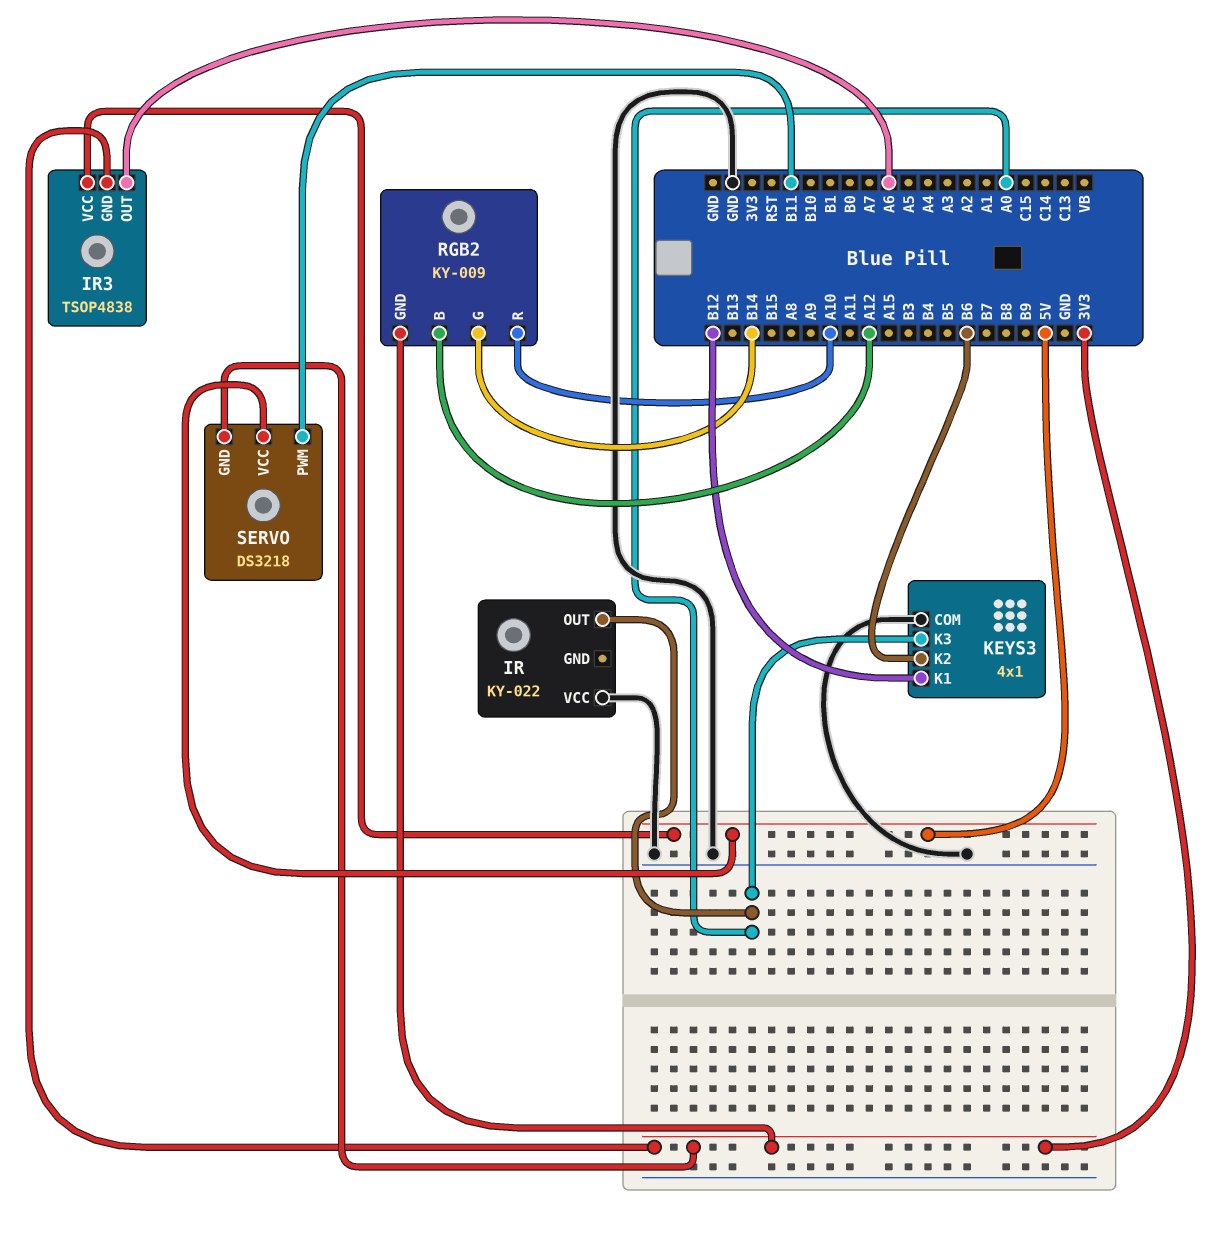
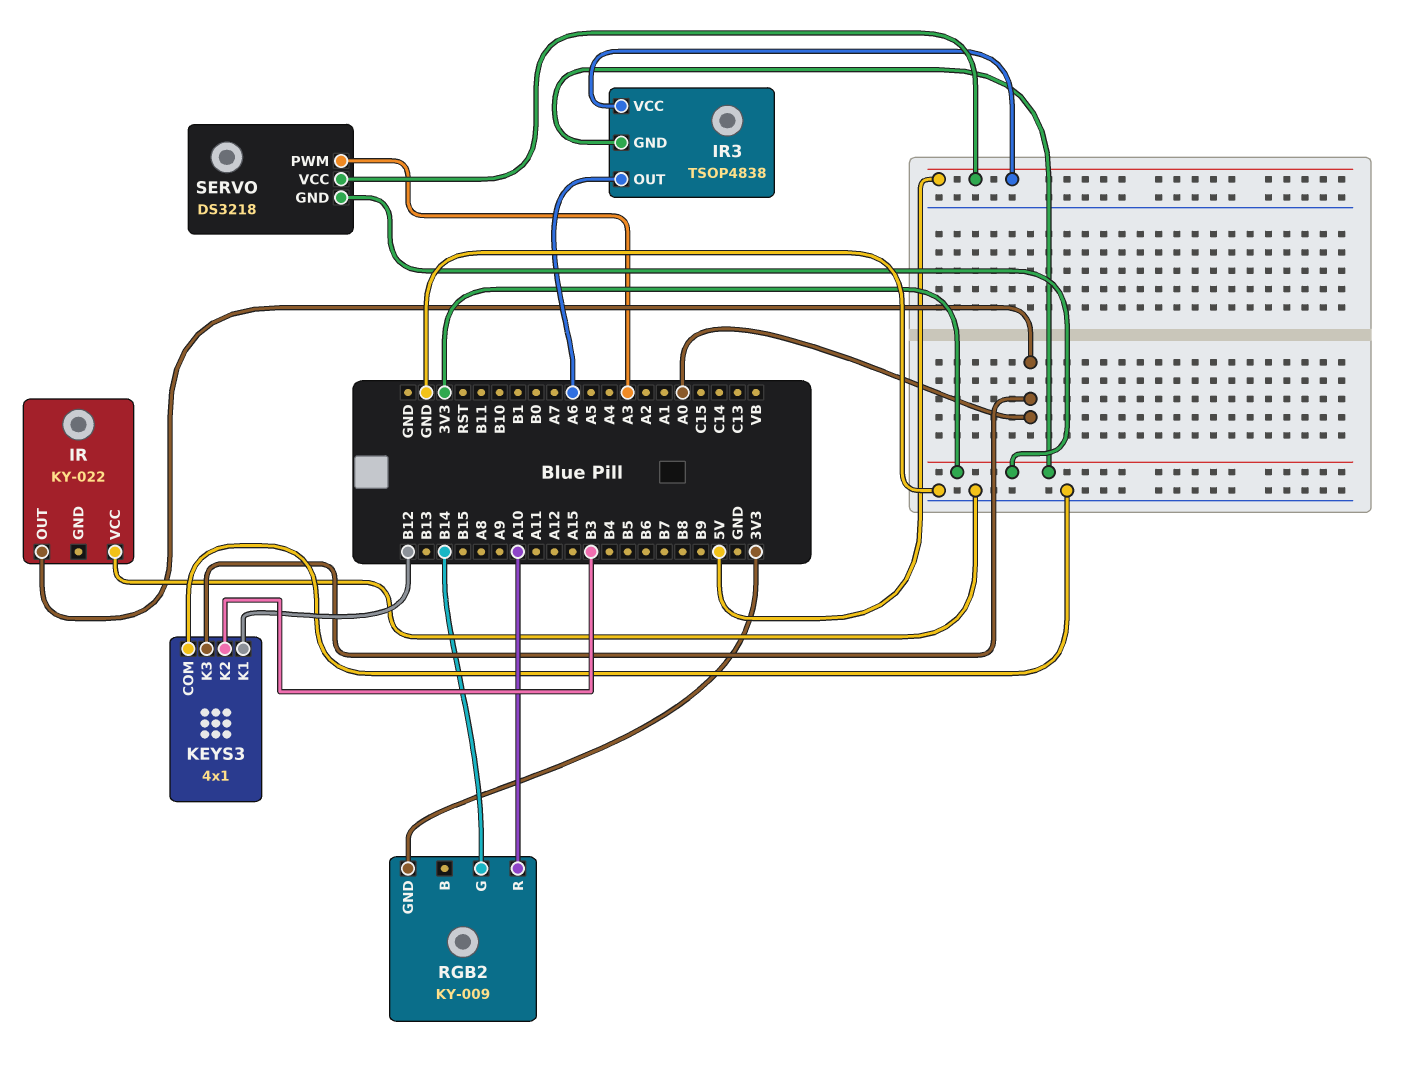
KEYS3 pin K2: B6 -> B3
RGB2 pin B: A12 -> none
SERVO pin PWM: B11 -> A3

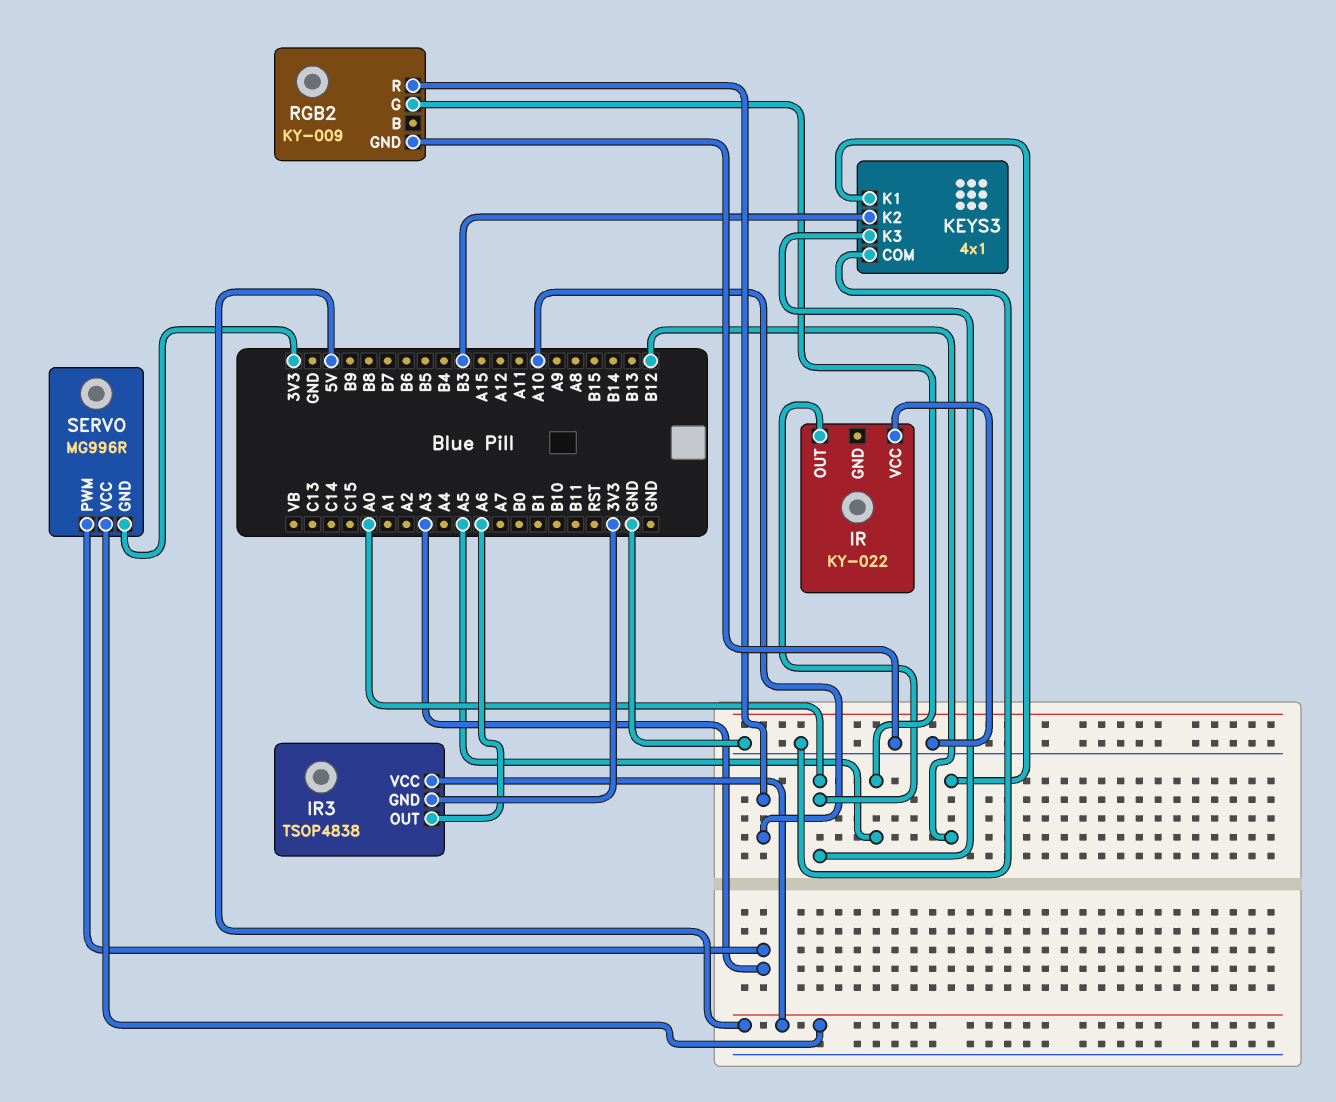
RGB2 pin G: B14 -> A5
RGB2 pin GND: 3V3 -> GND
SERVO: DS3218 -> MG996R

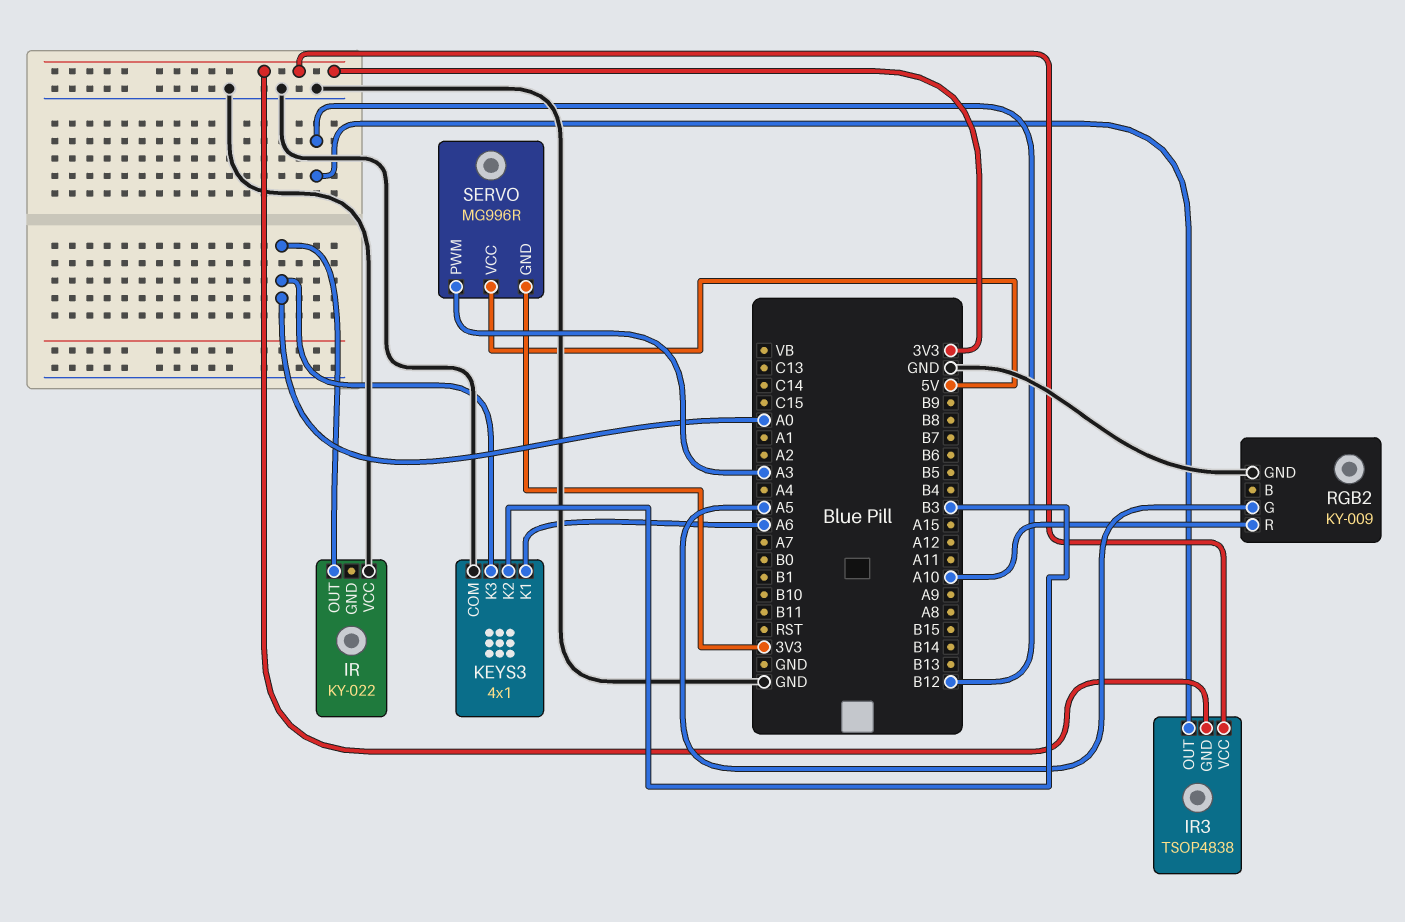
IR3 pin OUT: A6 -> B12
IR3 pin VCC: 5V -> 3V3
KEYS3 pin K1: B12 -> A6

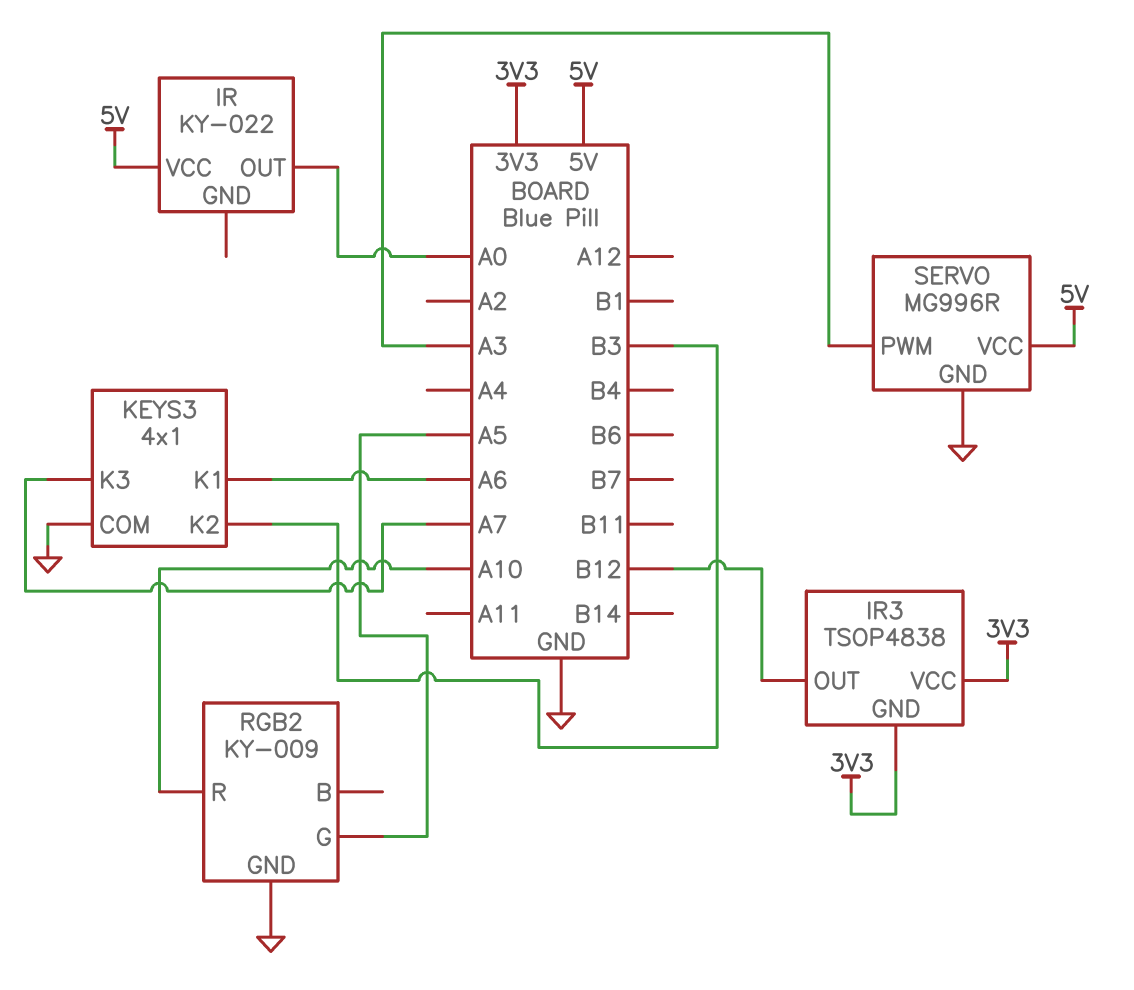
IR pin VCC: GND -> 5V
KEYS3 pin K3: A0 -> A7
SERVO pin GND: 3V3 -> GND

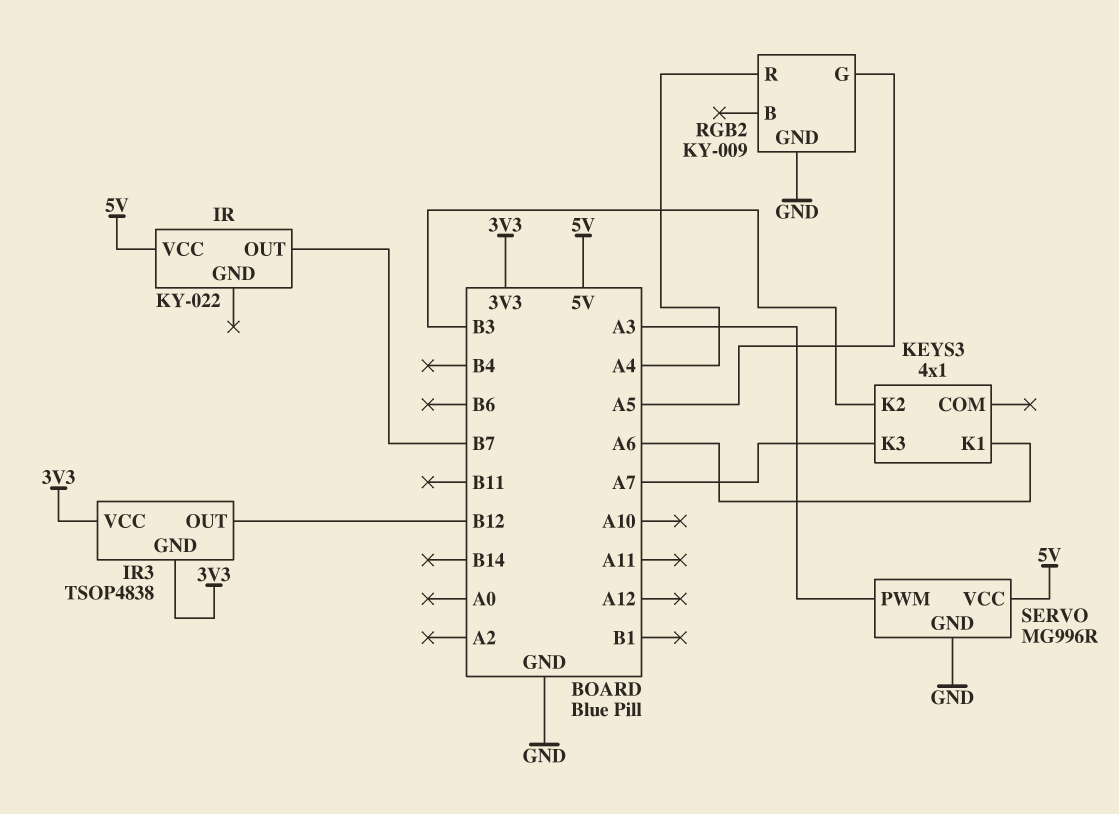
IR pin OUT: A0 -> B7
KEYS3 pin COM: GND -> none
RGB2 pin R: A10 -> A4

